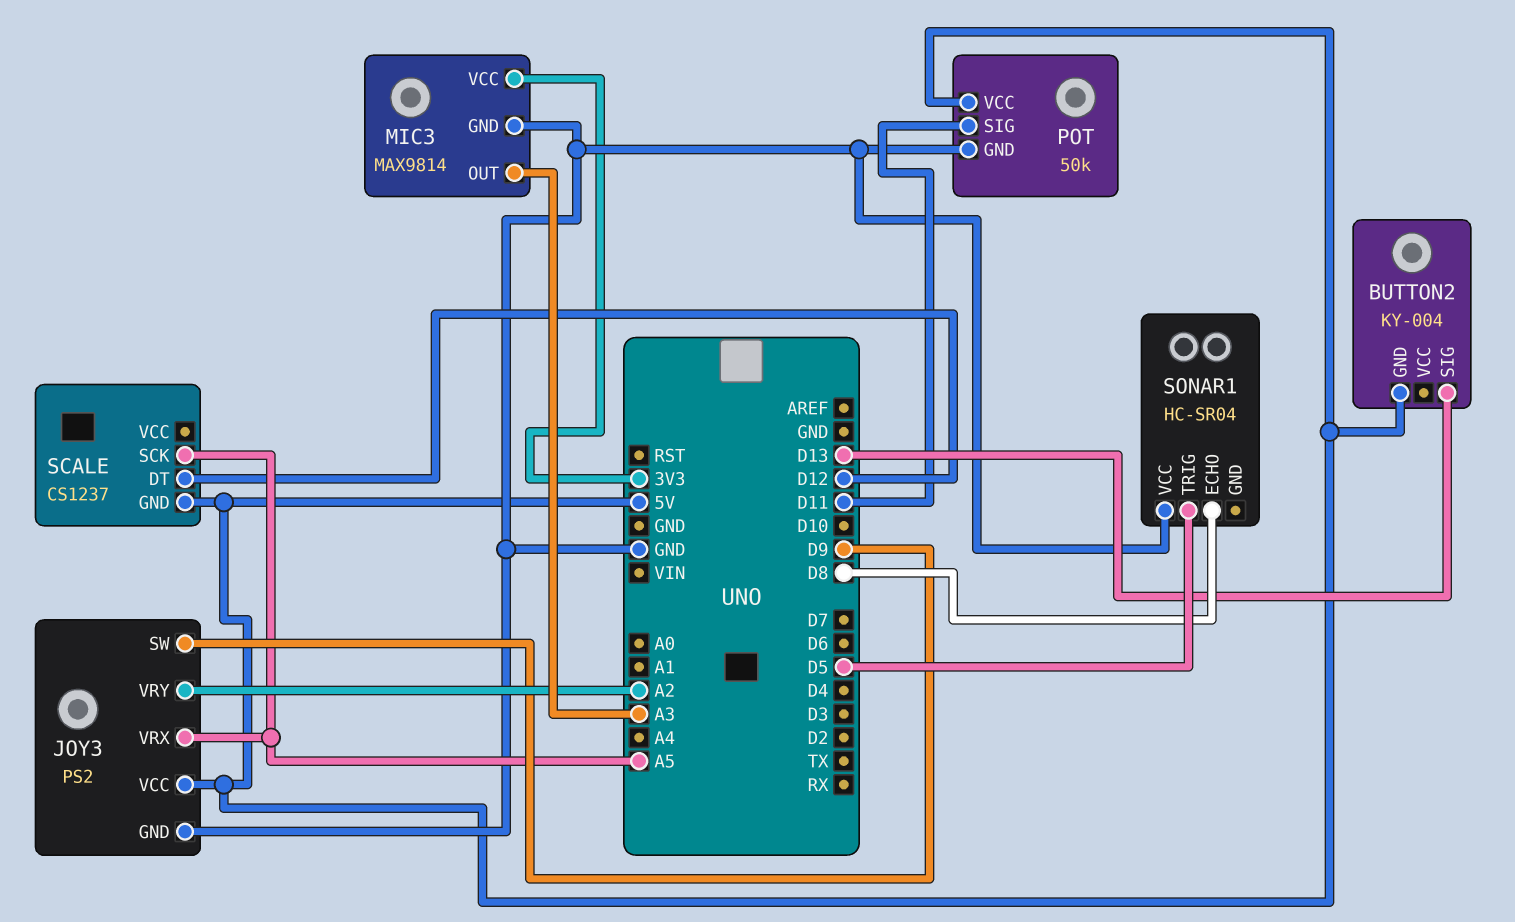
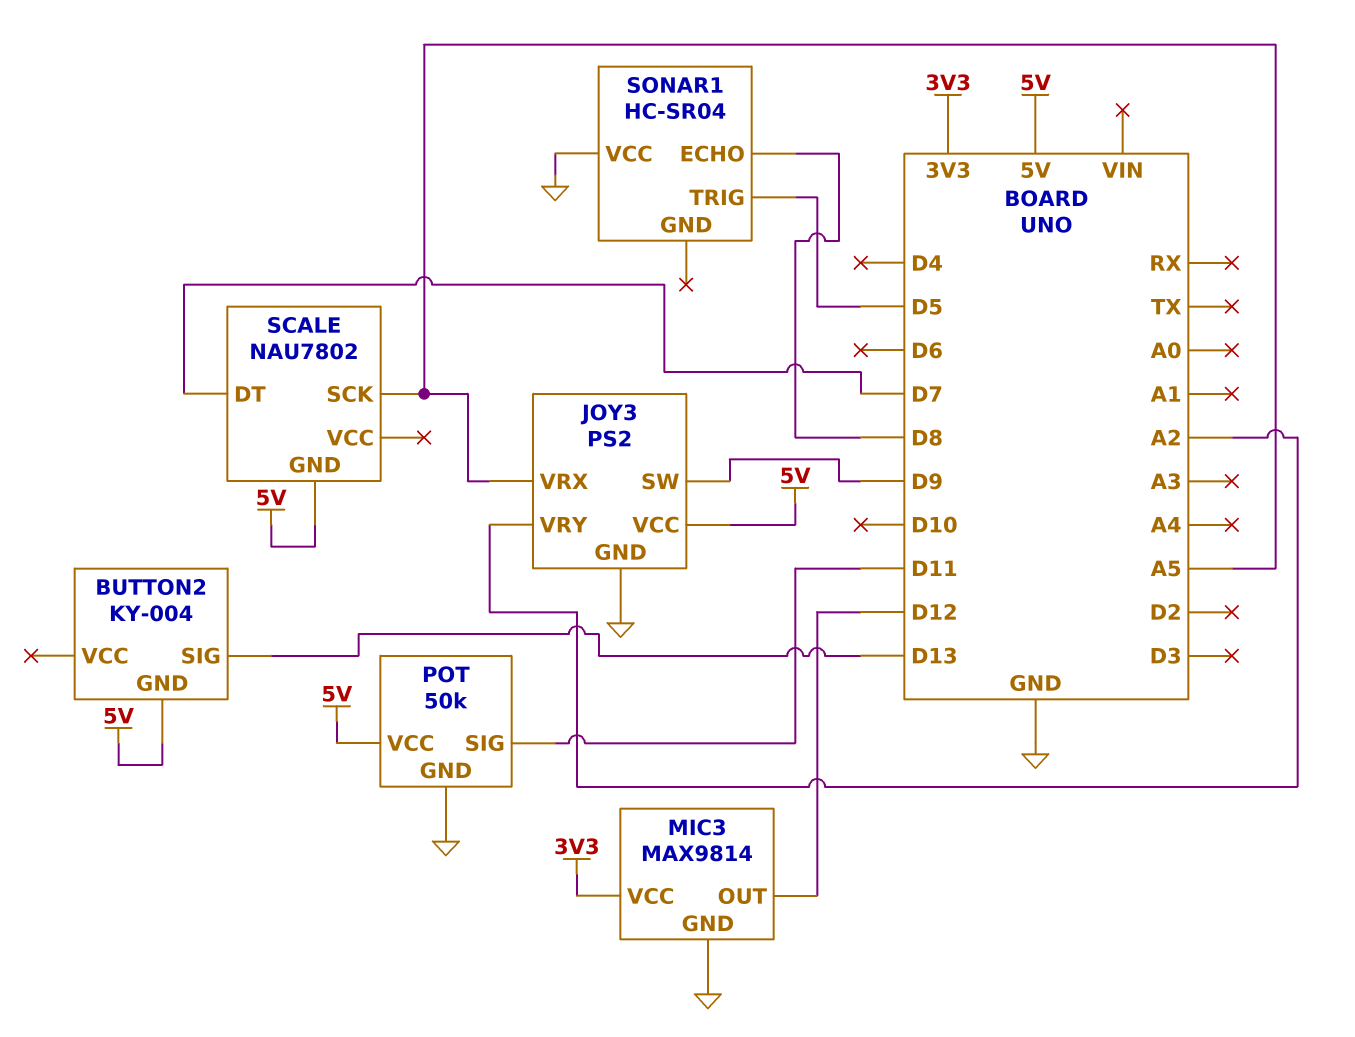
MIC3 pin OUT: A3 -> D12
SCALE: CS1237 -> NAU7802
SCALE pin DT: D12 -> D7

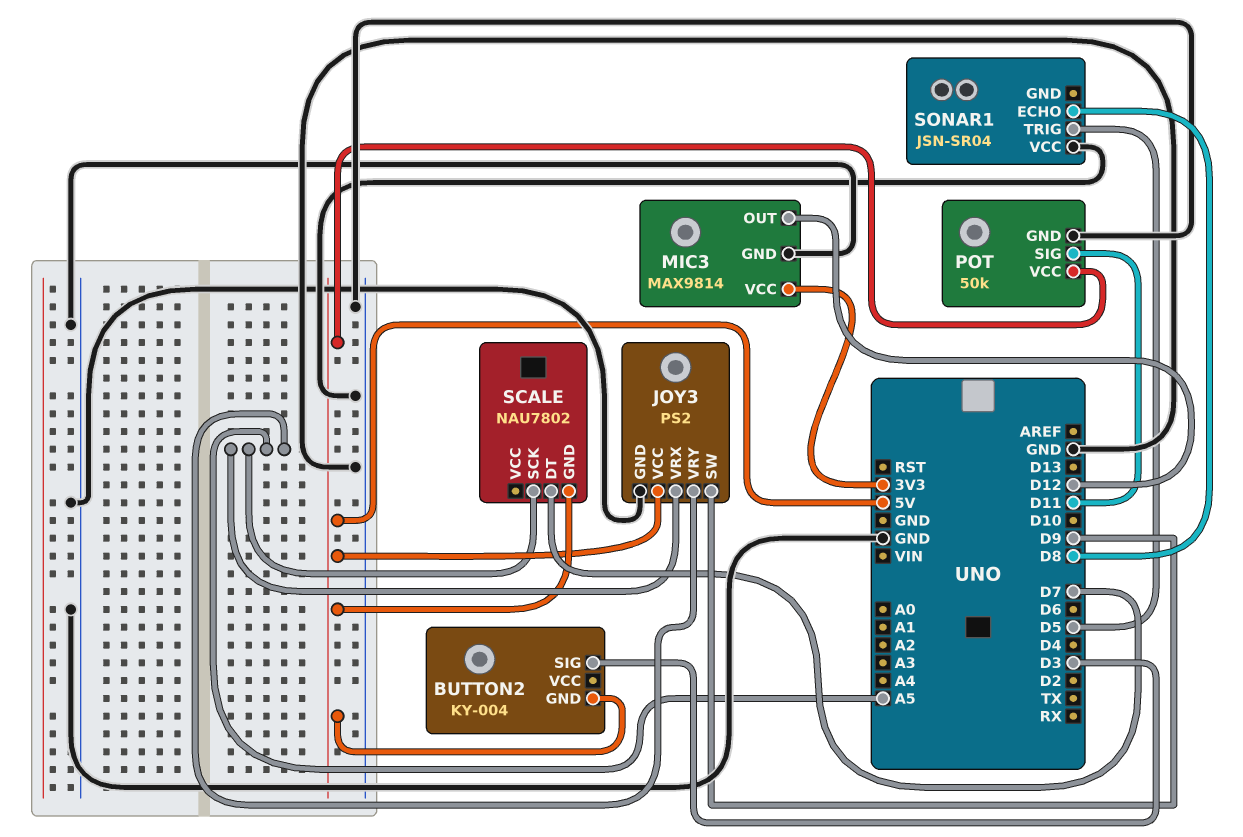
BUTTON2 pin SIG: D13 -> D3
JOY3 pin VRY: A2 -> A5
SONAR1: HC-SR04 -> JSN-SR04

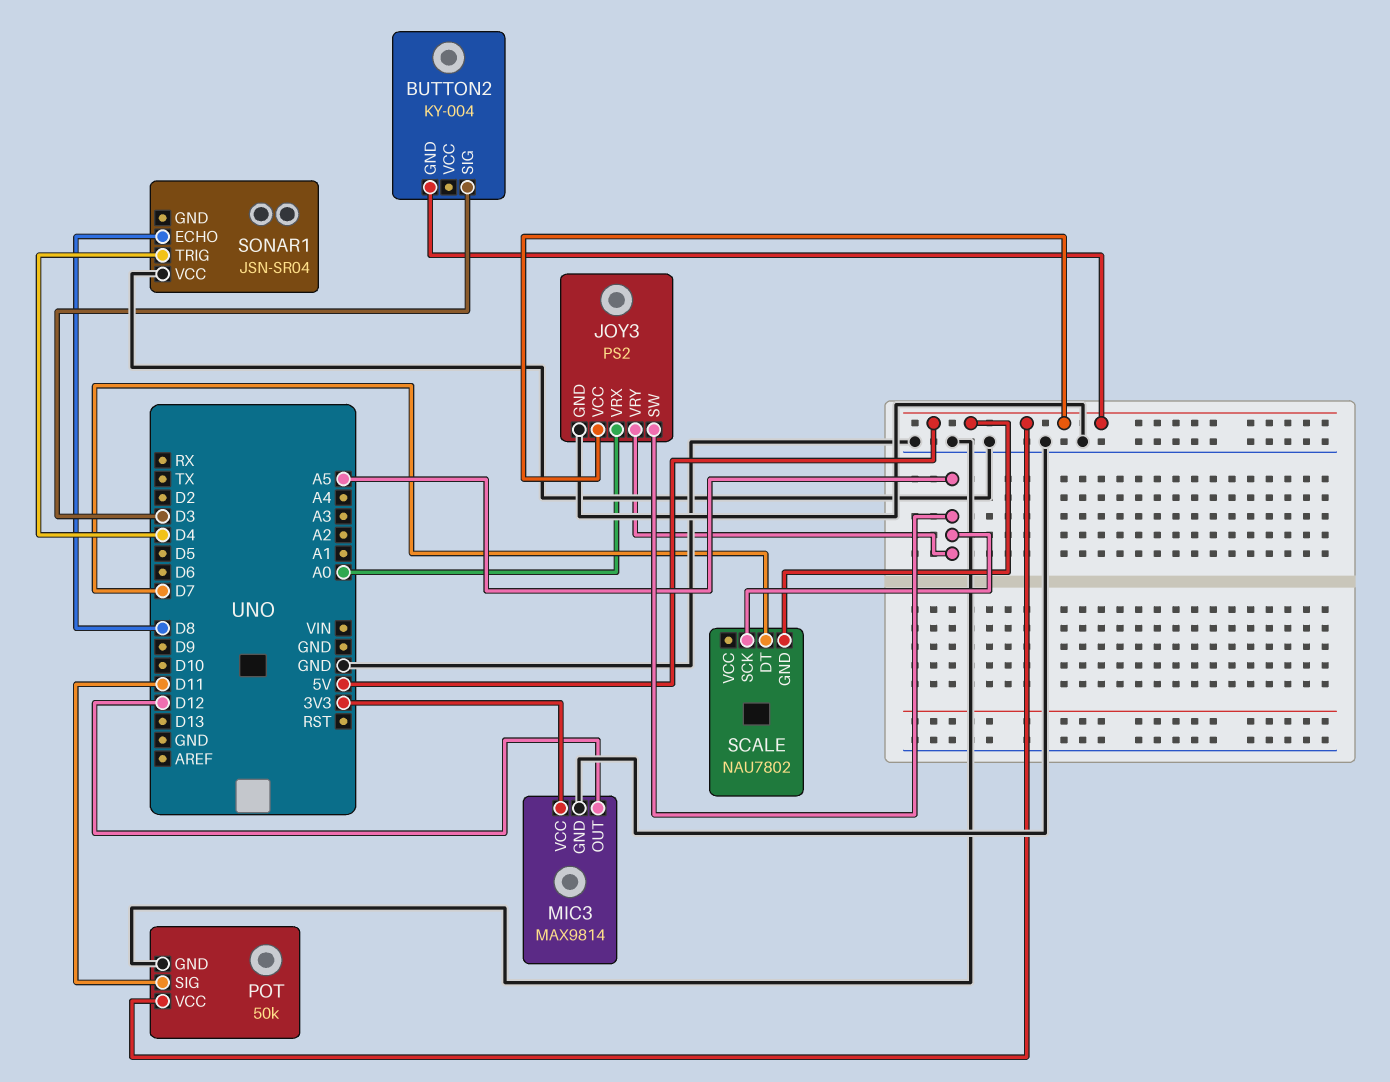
JOY3 pin SW: D9 -> A5
JOY3 pin VRX: A5 -> A0
SONAR1 pin TRIG: D5 -> D4

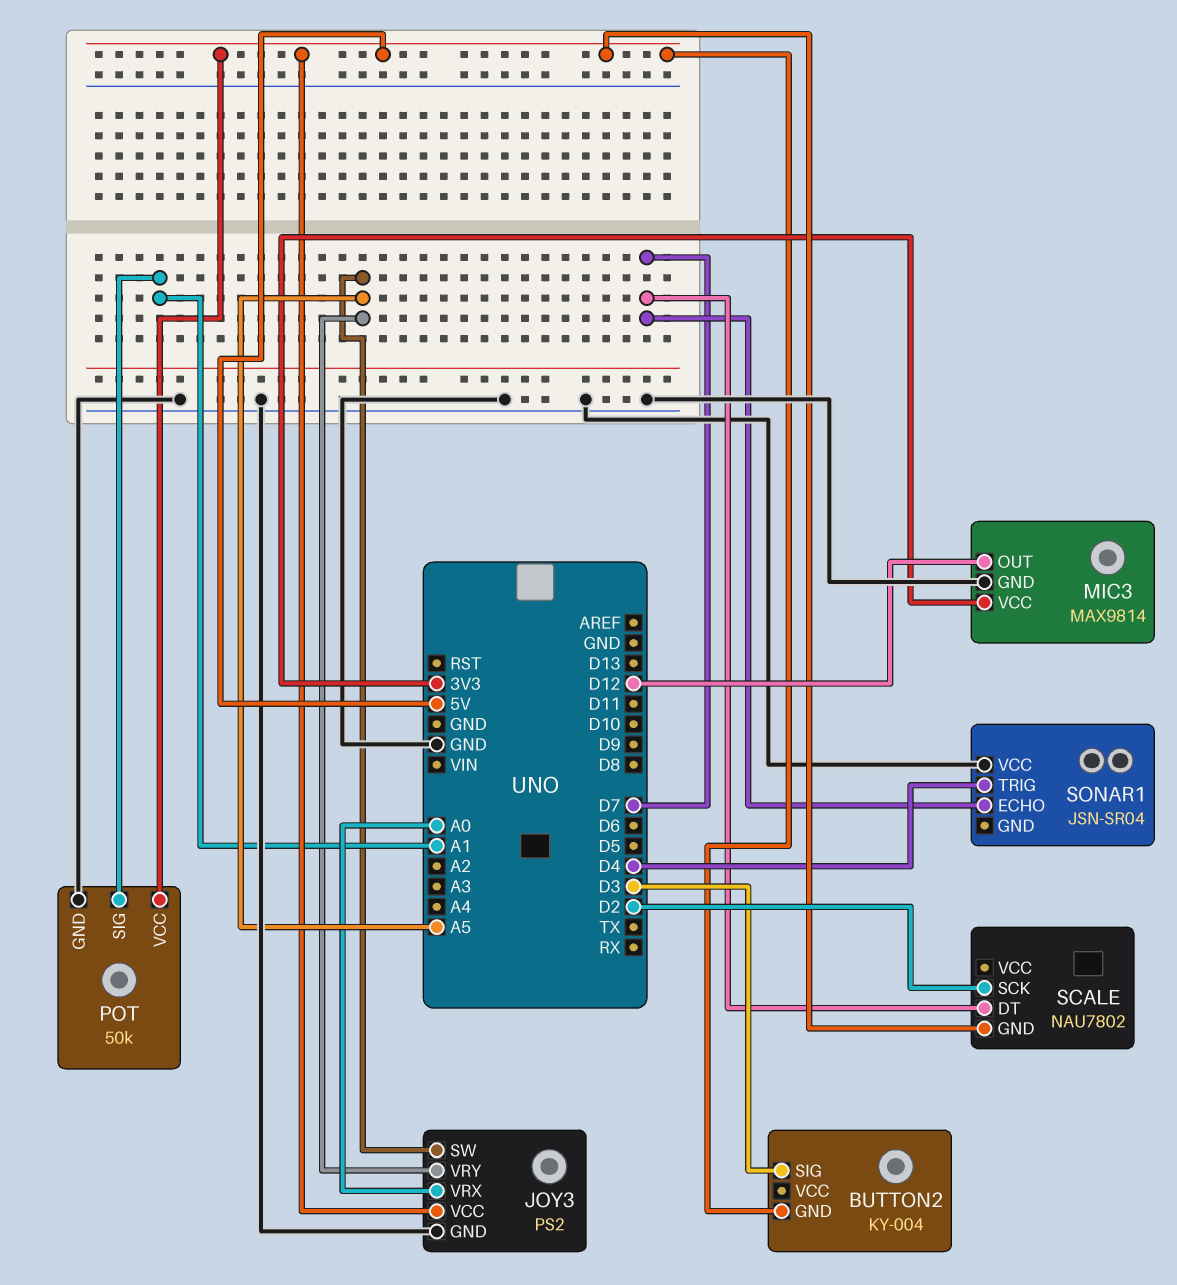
POT pin SIG: D11 -> A1
SCALE pin SCK: A5 -> D2
SONAR1 pin ECHO: D8 -> D7

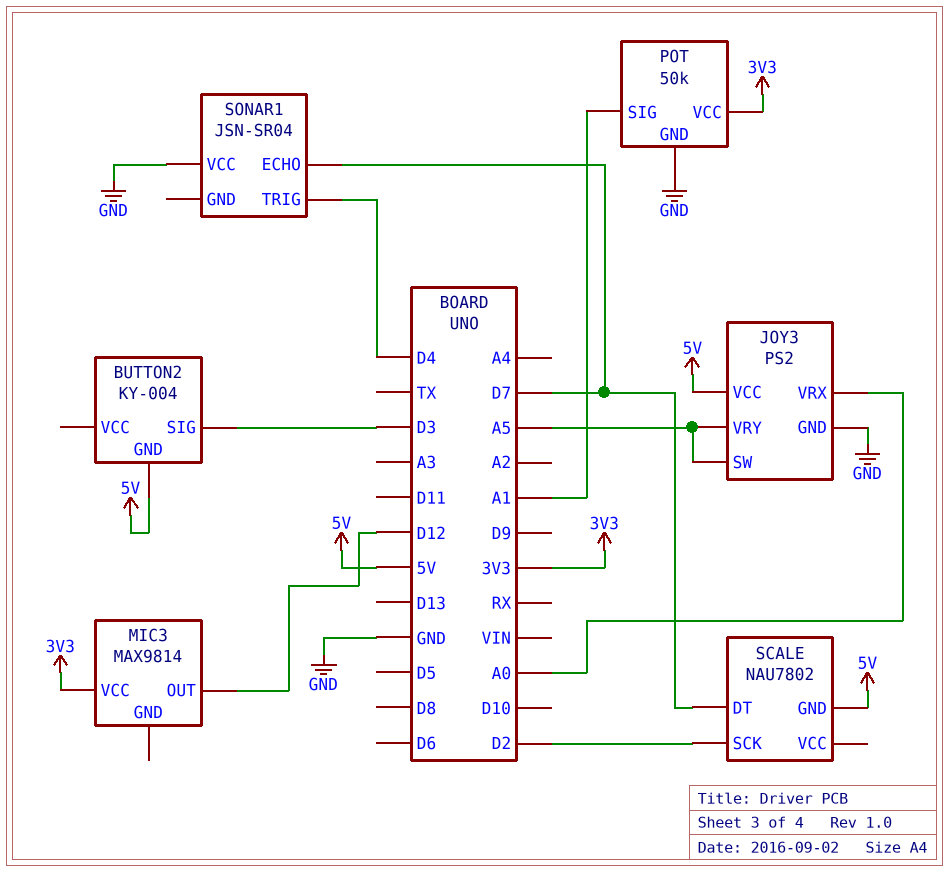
MIC3 pin GND: GND -> none
POT pin VCC: 5V -> 3V3

